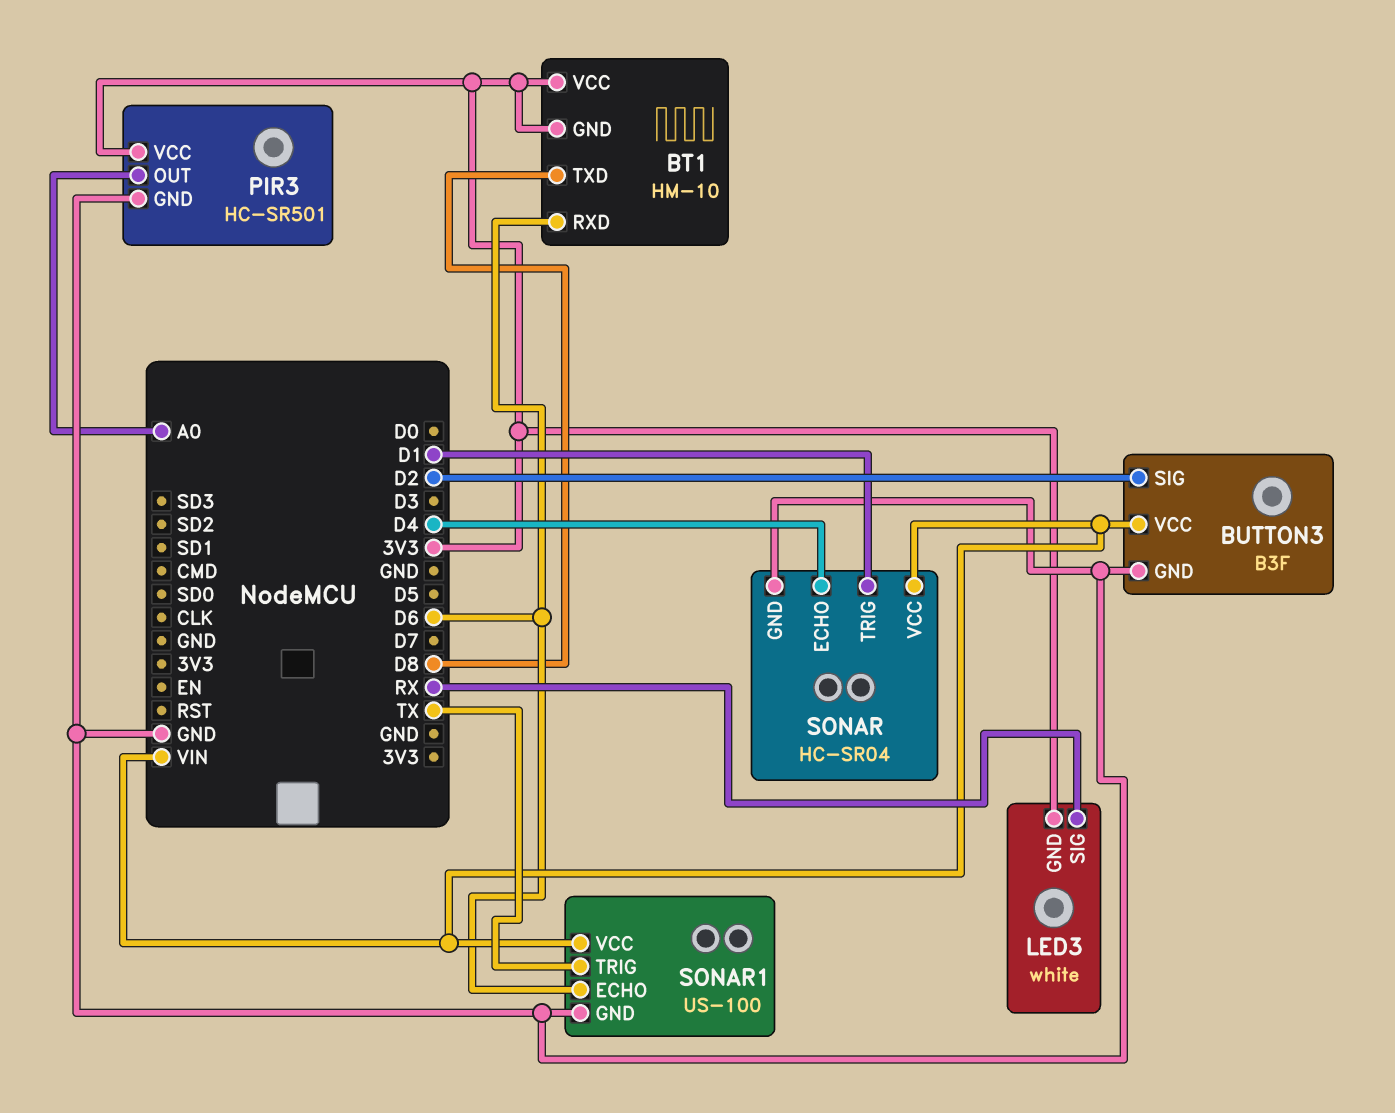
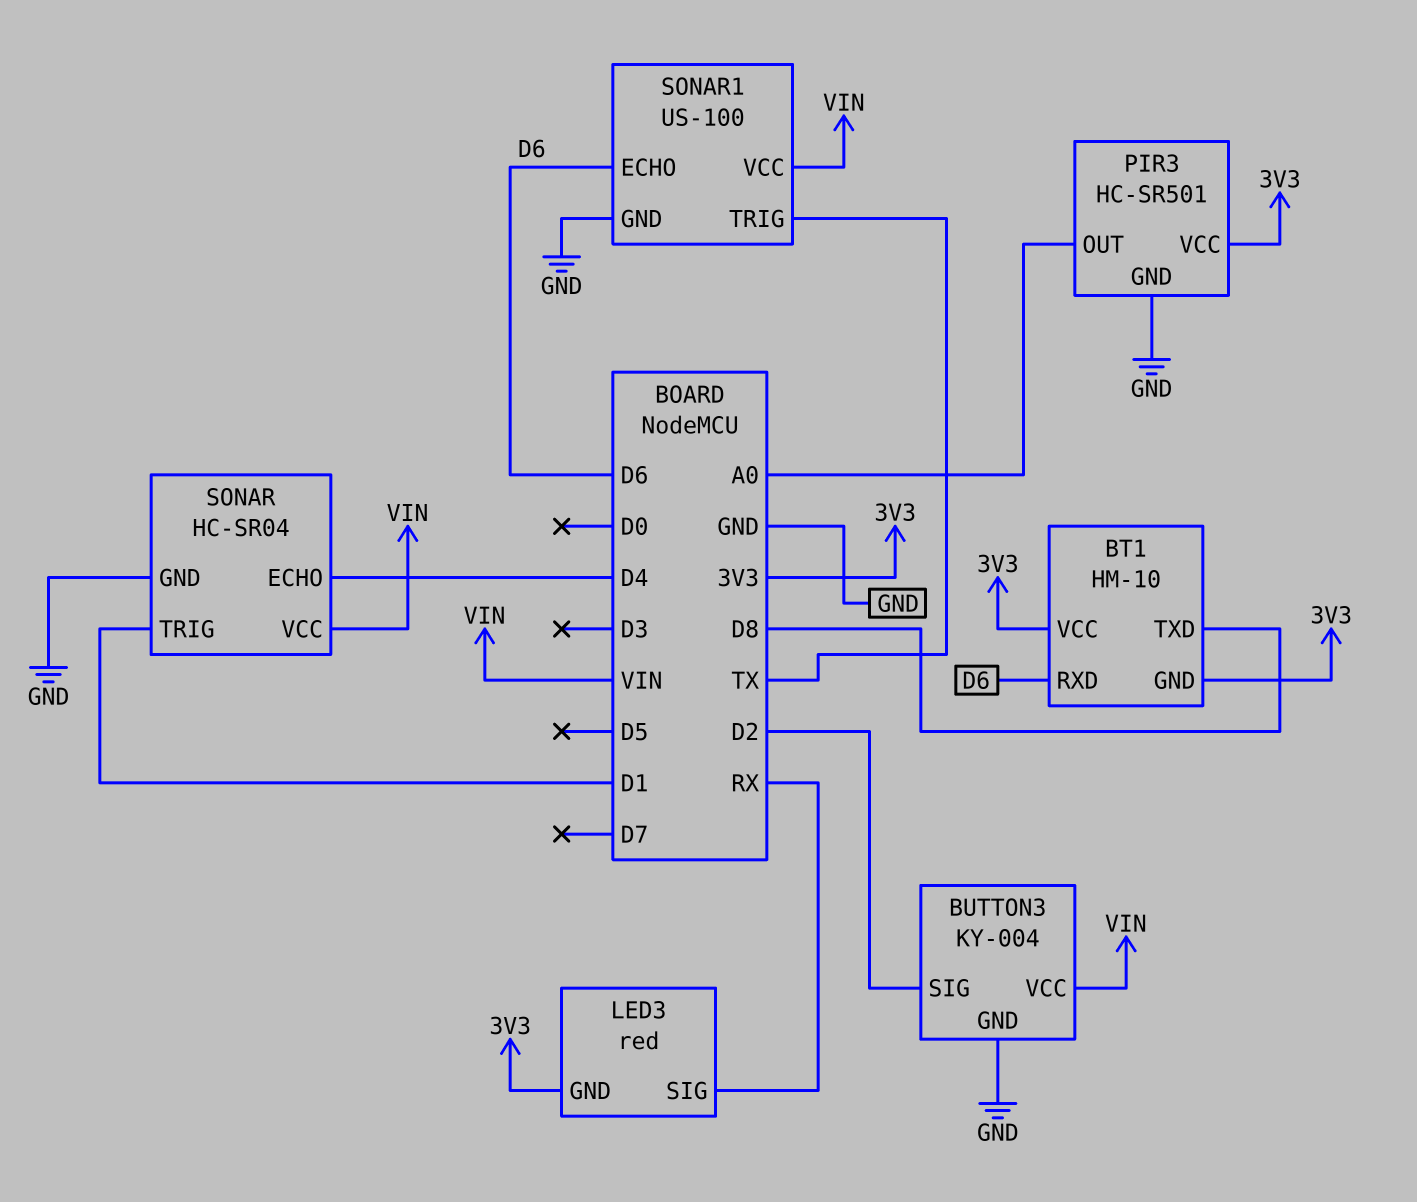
BUTTON3: B3F -> KY-004
LED3: white -> red

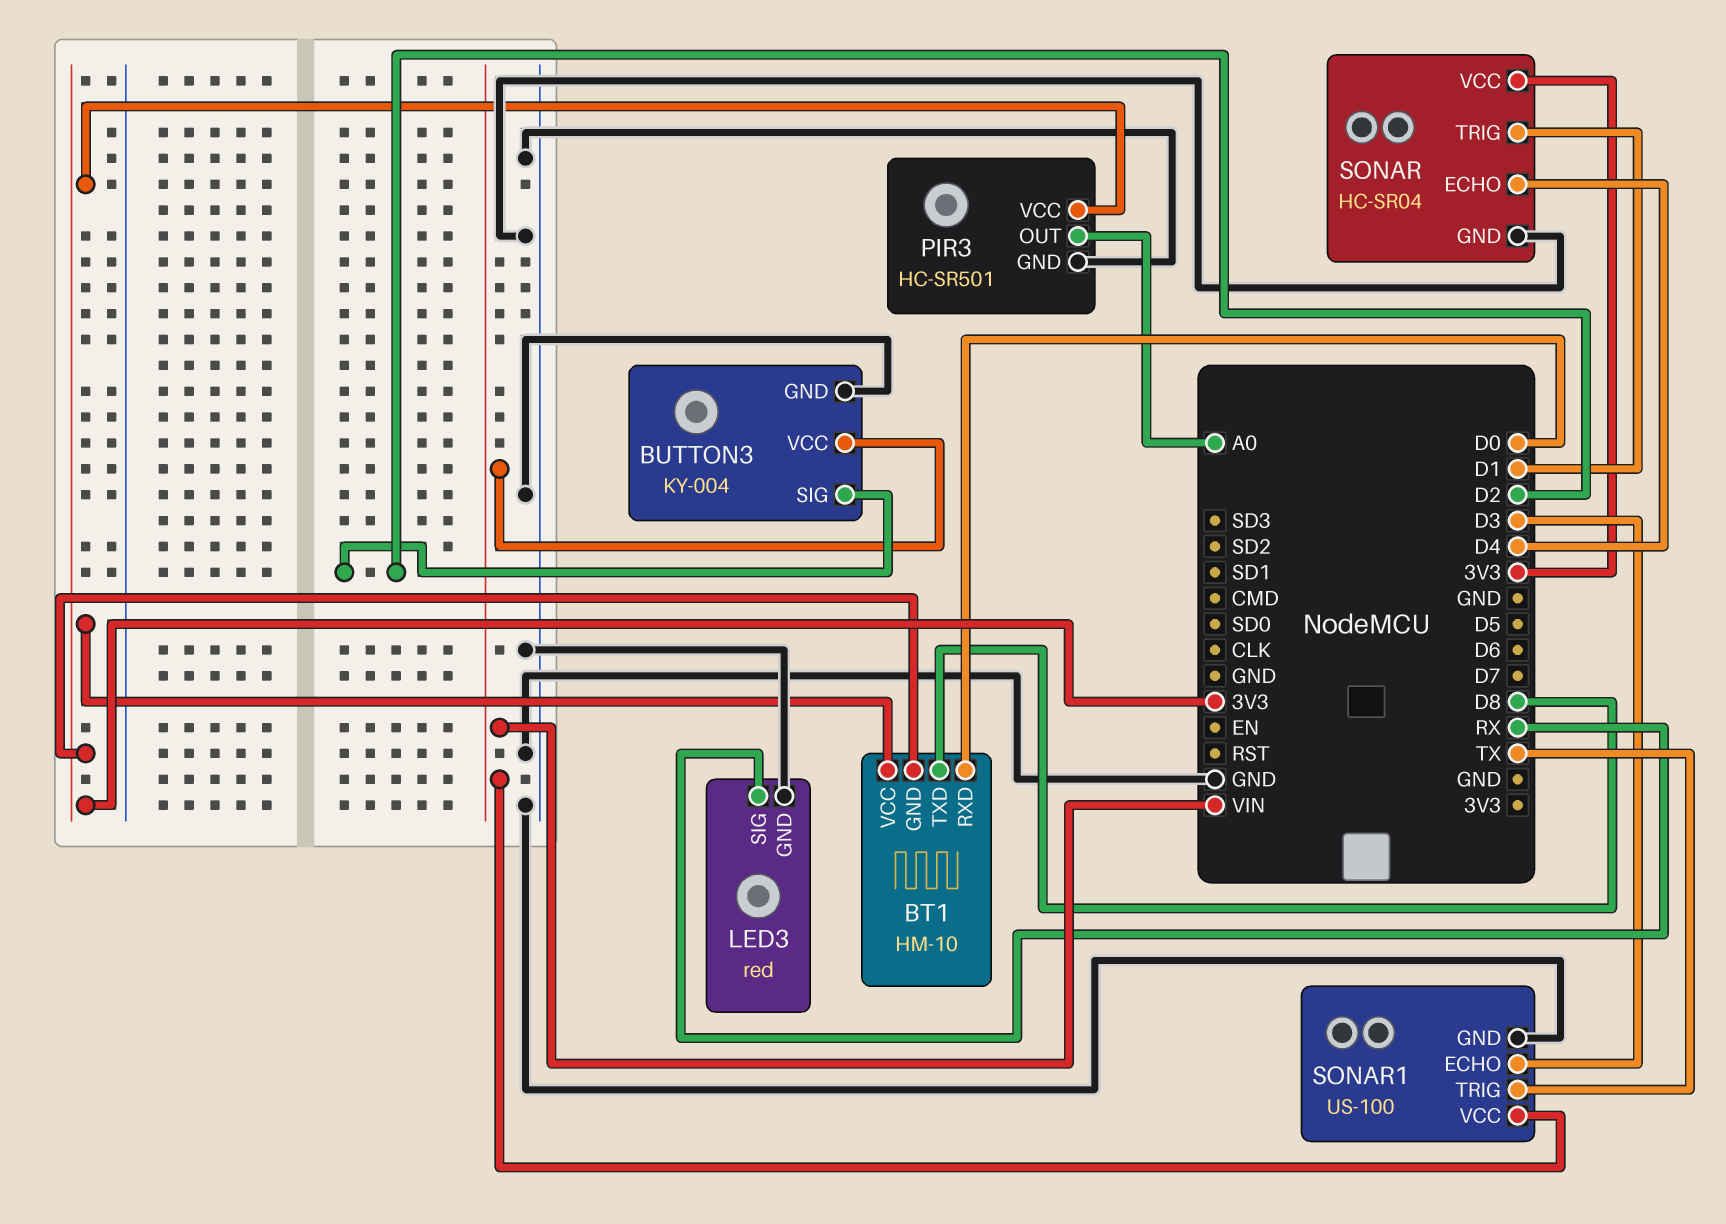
BT1 pin RXD: D6 -> D0
LED3 pin GND: 3V3 -> GND
SONAR pin VCC: VIN -> 3V3
SONAR1 pin ECHO: D6 -> D3

